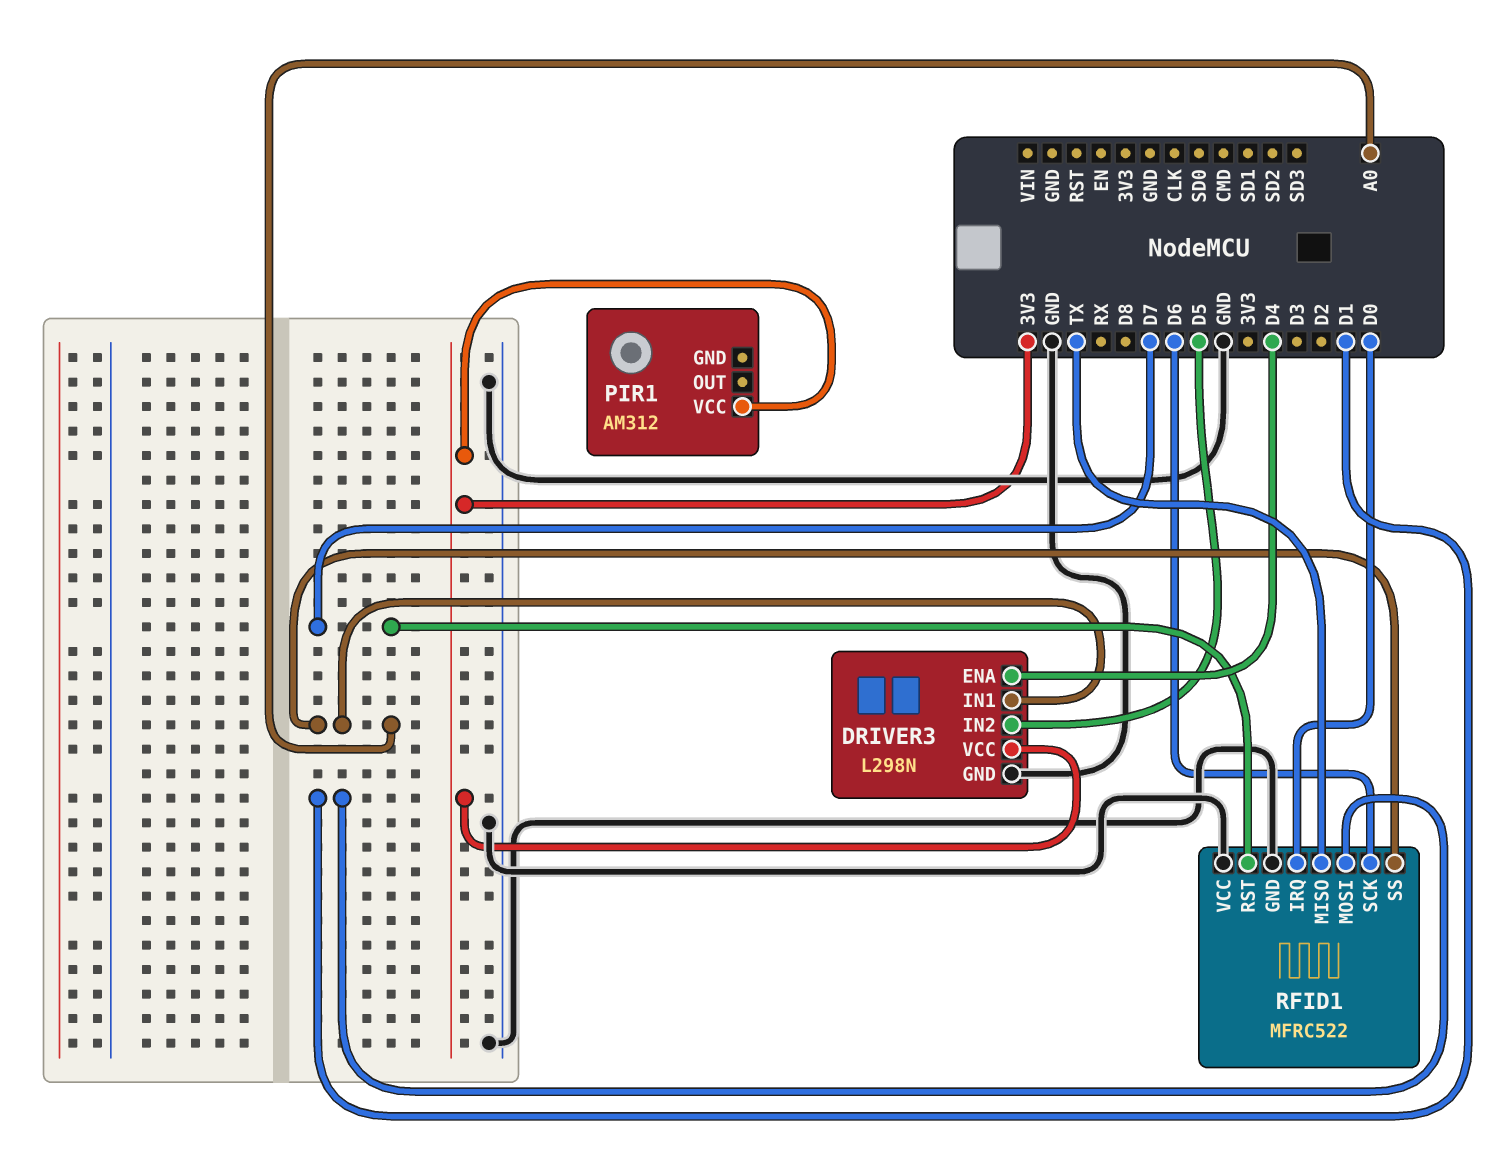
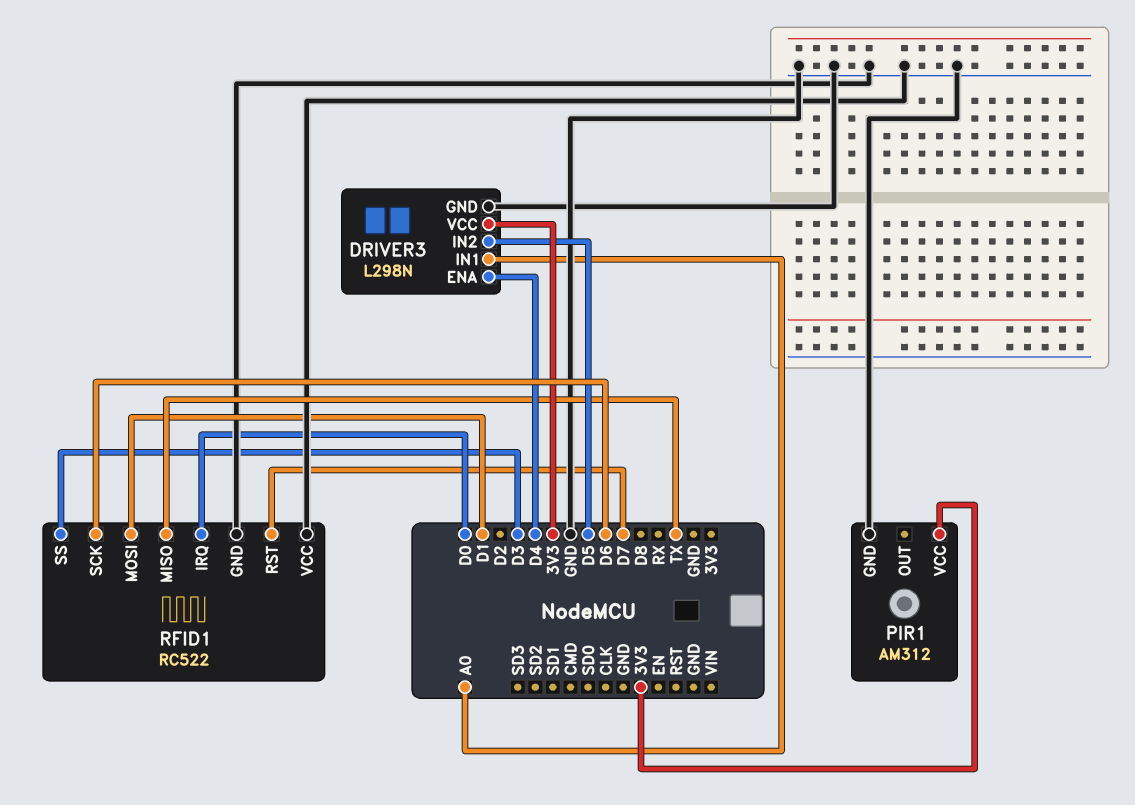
PIR1 pin GND: none -> GND
RFID1: MFRC522 -> RC522
RFID1 pin SS: A0 -> D3

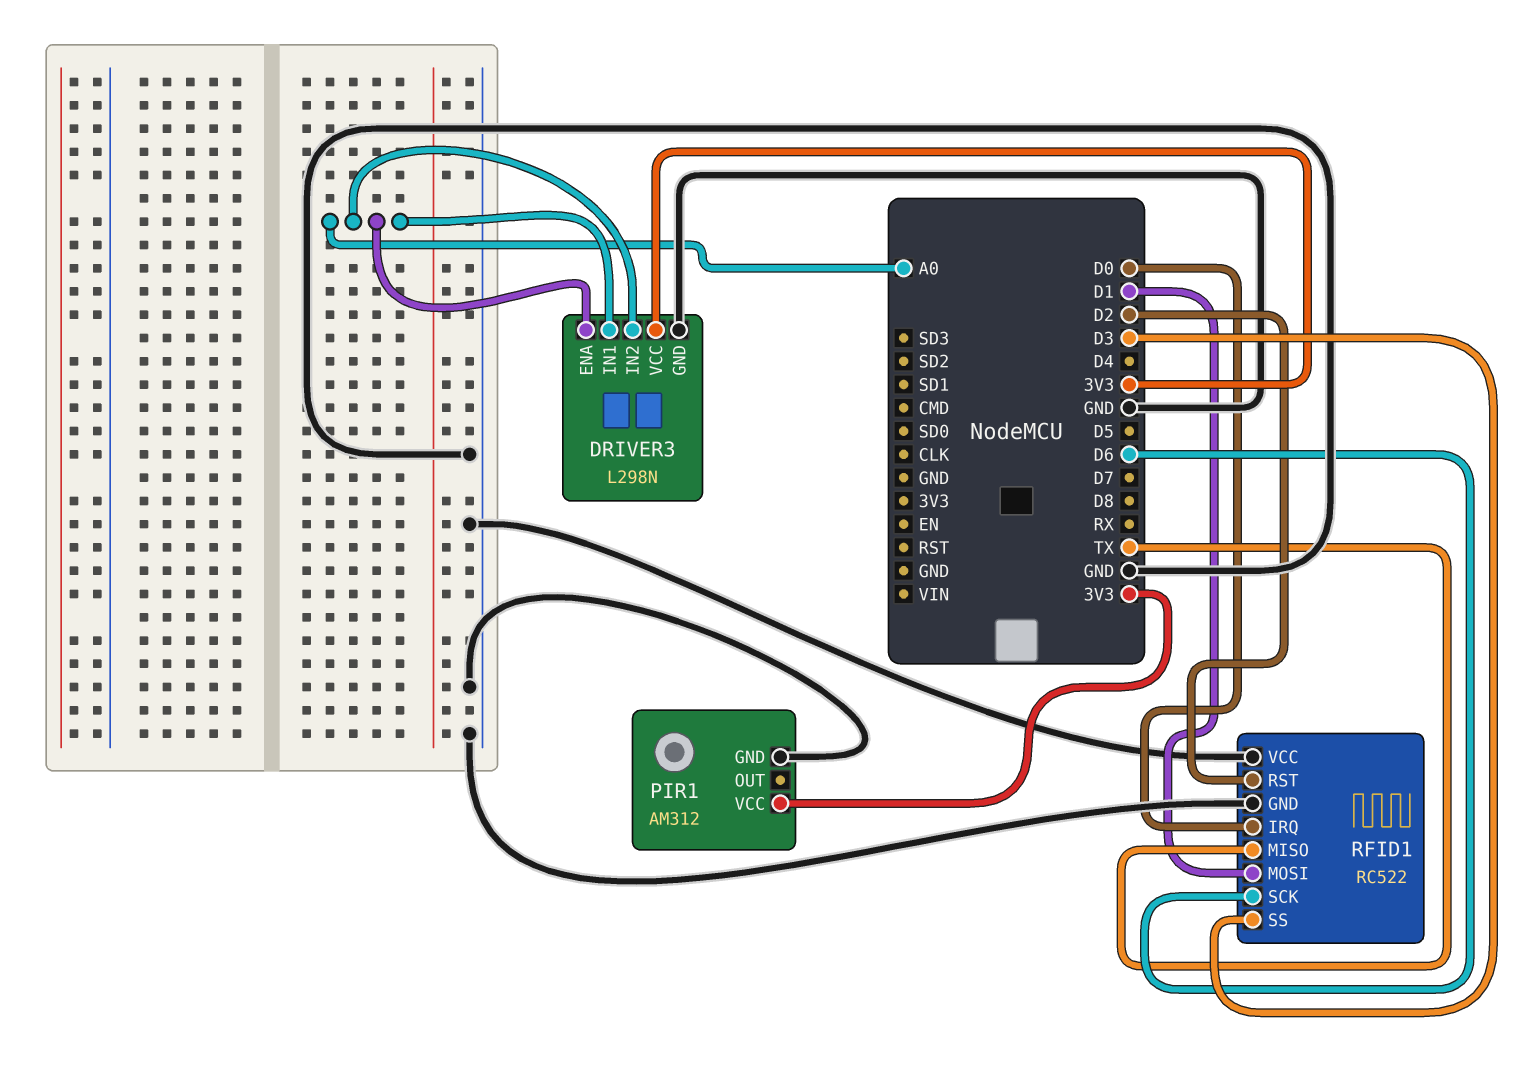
DRIVER3 pin ENA: D4 -> A0
DRIVER3 pin IN2: D5 -> A0
RFID1 pin RST: D7 -> D2

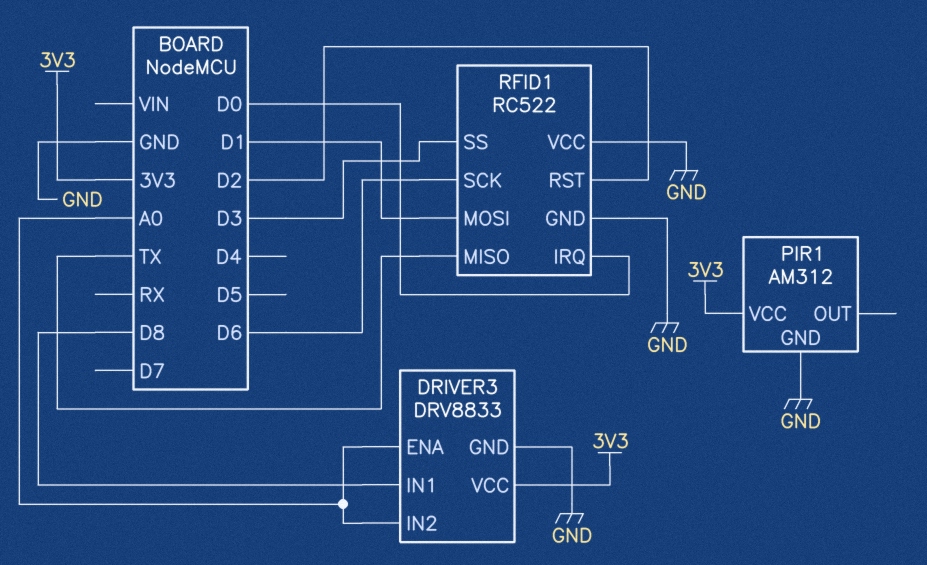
DRIVER3: L298N -> DRV8833
DRIVER3 pin IN1: A0 -> D8

